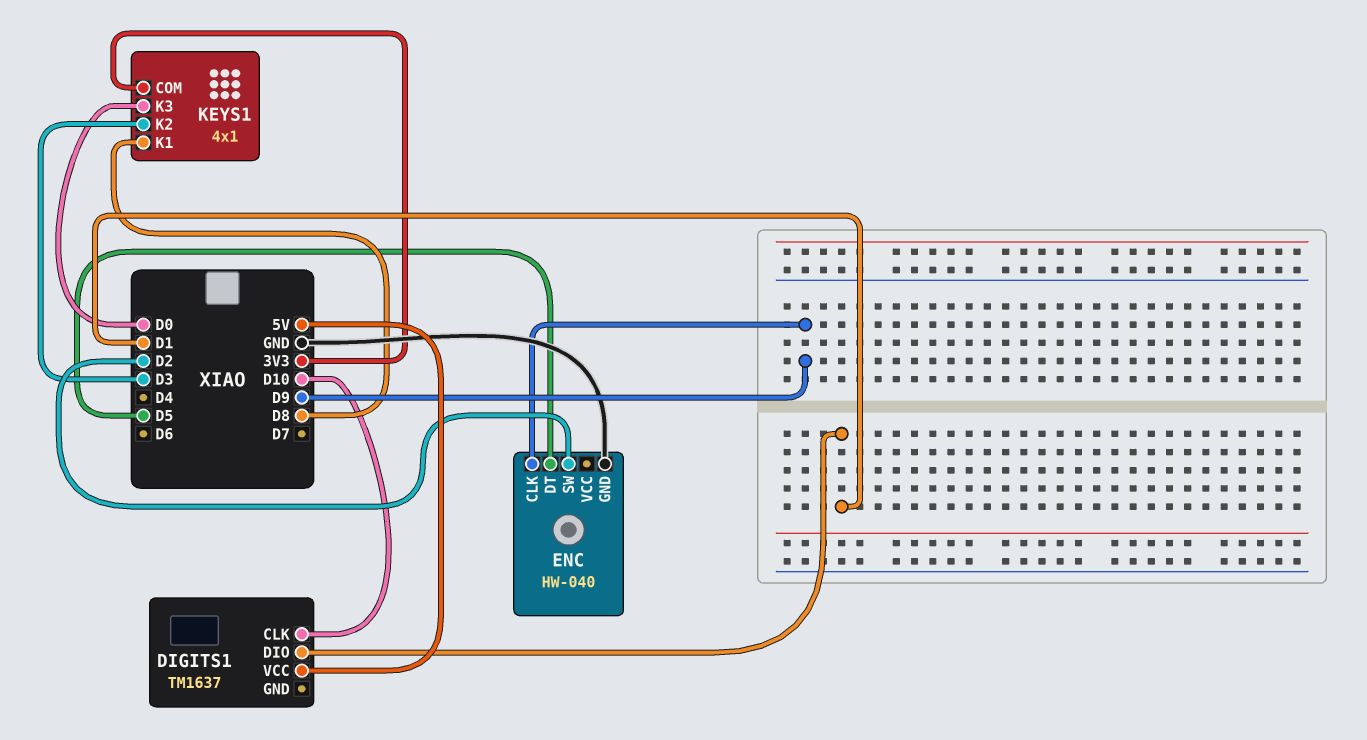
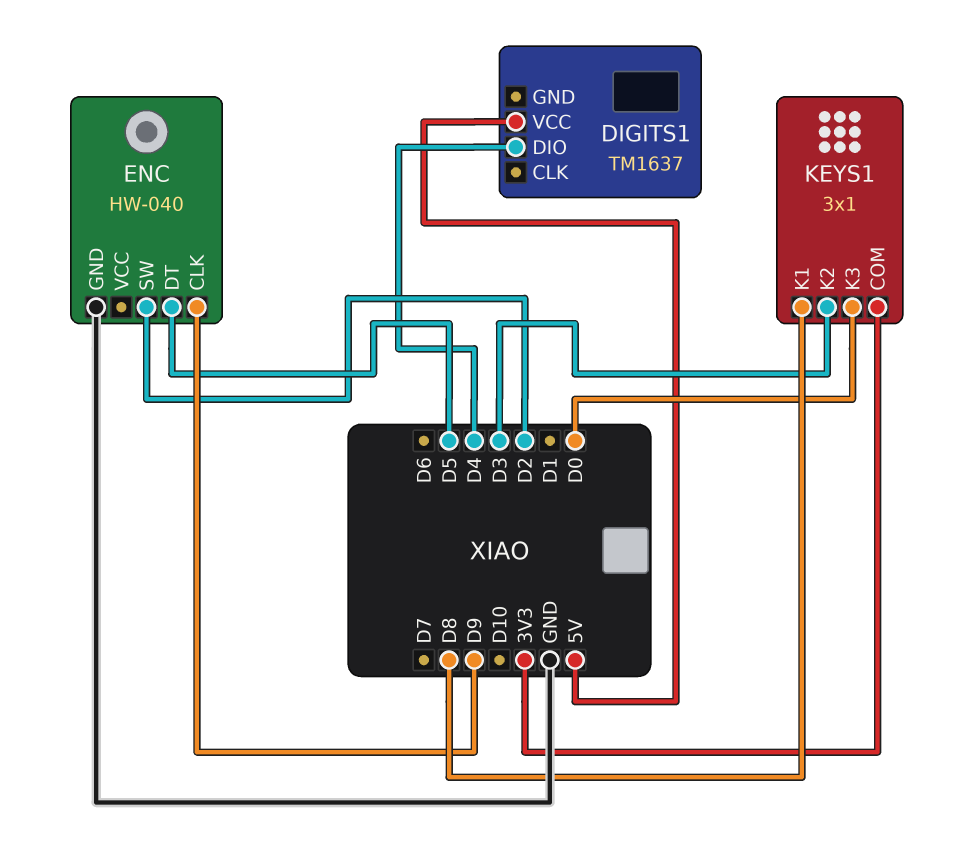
DIGITS1 pin CLK: D10 -> none
DIGITS1 pin DIO: D1 -> D4
KEYS1: 4x1 -> 3x1

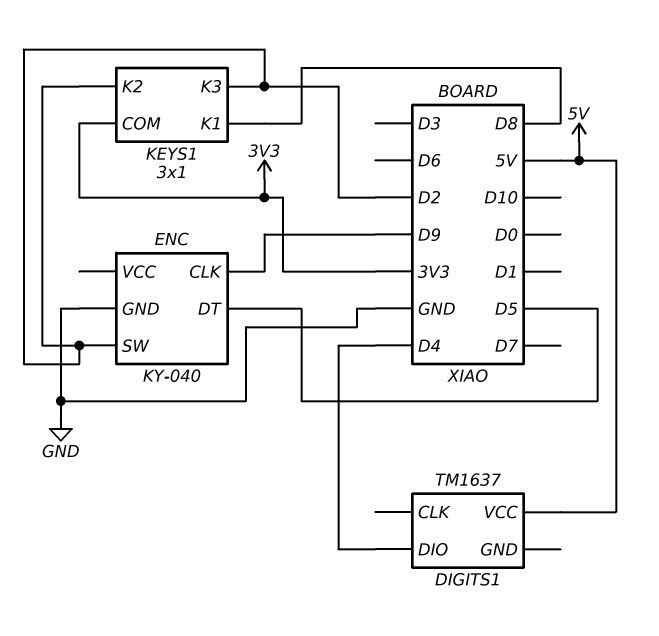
ENC: HW-040 -> KY-040
KEYS1 pin K2: D3 -> D2
KEYS1 pin K3: D0 -> D2

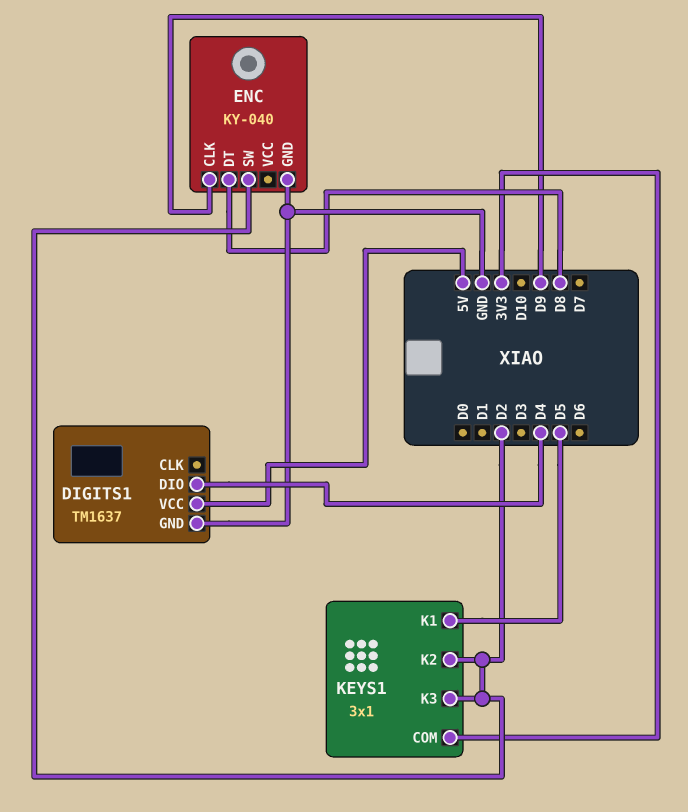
DIGITS1 pin GND: none -> GND
ENC pin DT: D5 -> D8
KEYS1 pin K1: D8 -> D5

